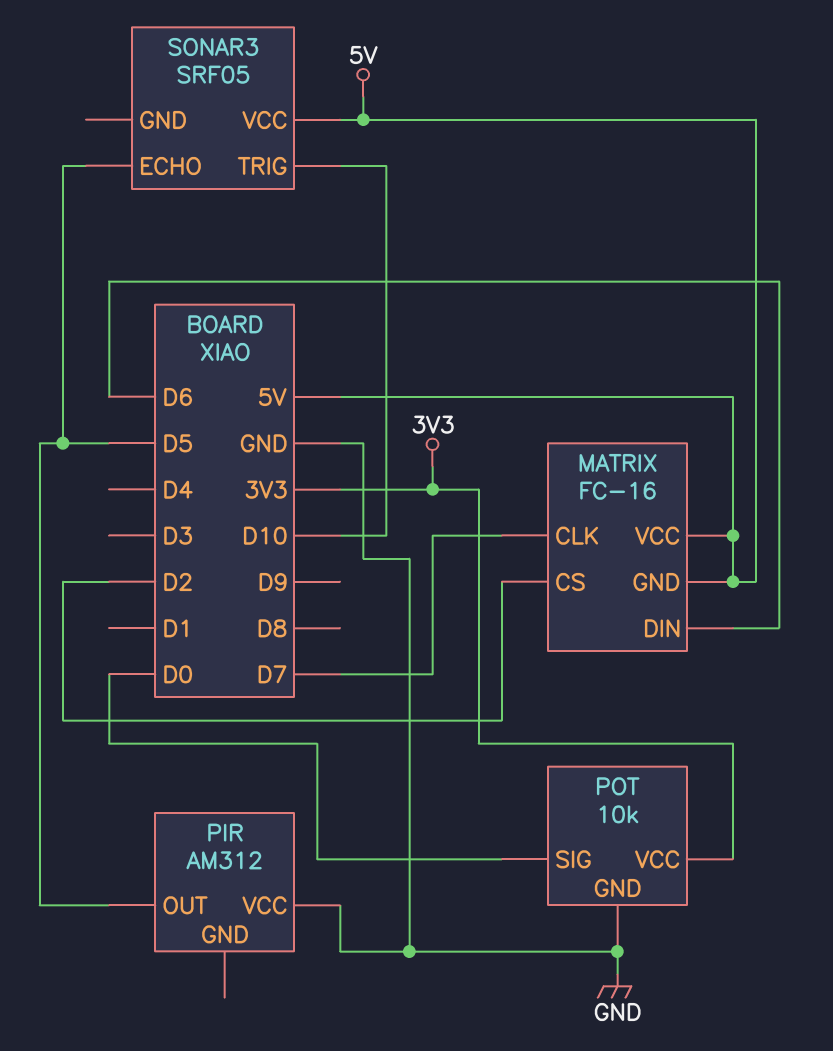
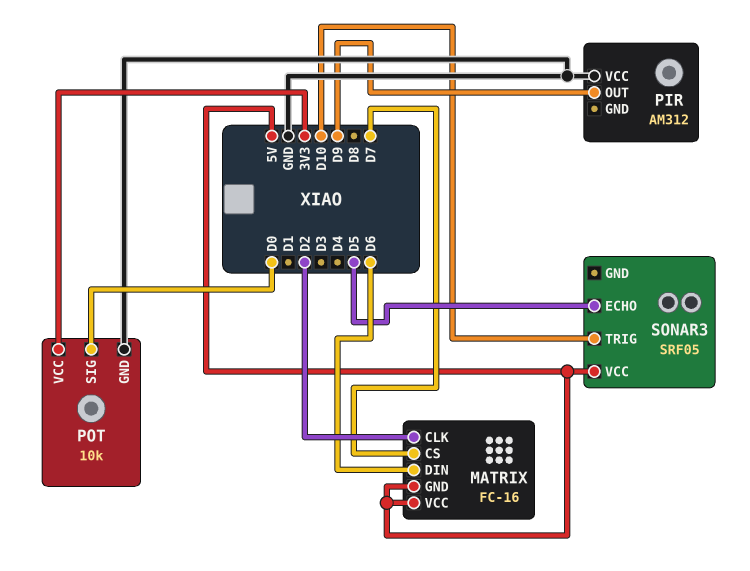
MATRIX pin CLK: D7 -> D2
MATRIX pin CS: D2 -> D7
PIR pin OUT: D5 -> D9

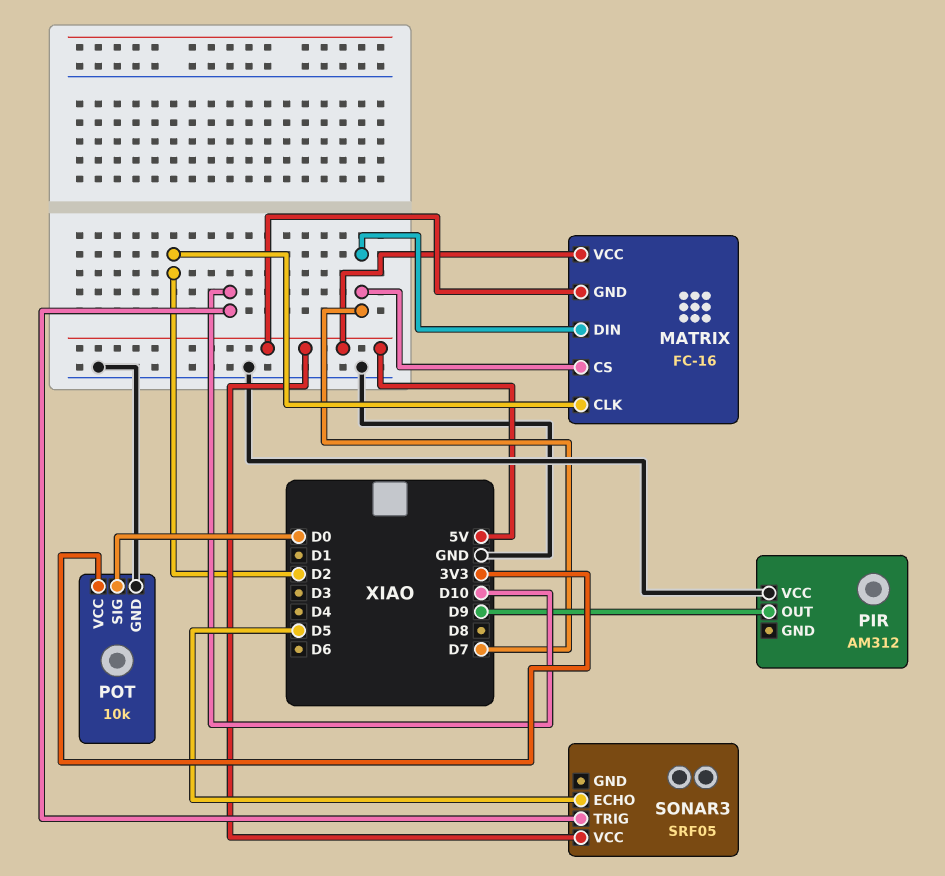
MATRIX pin DIN: D6 -> D7

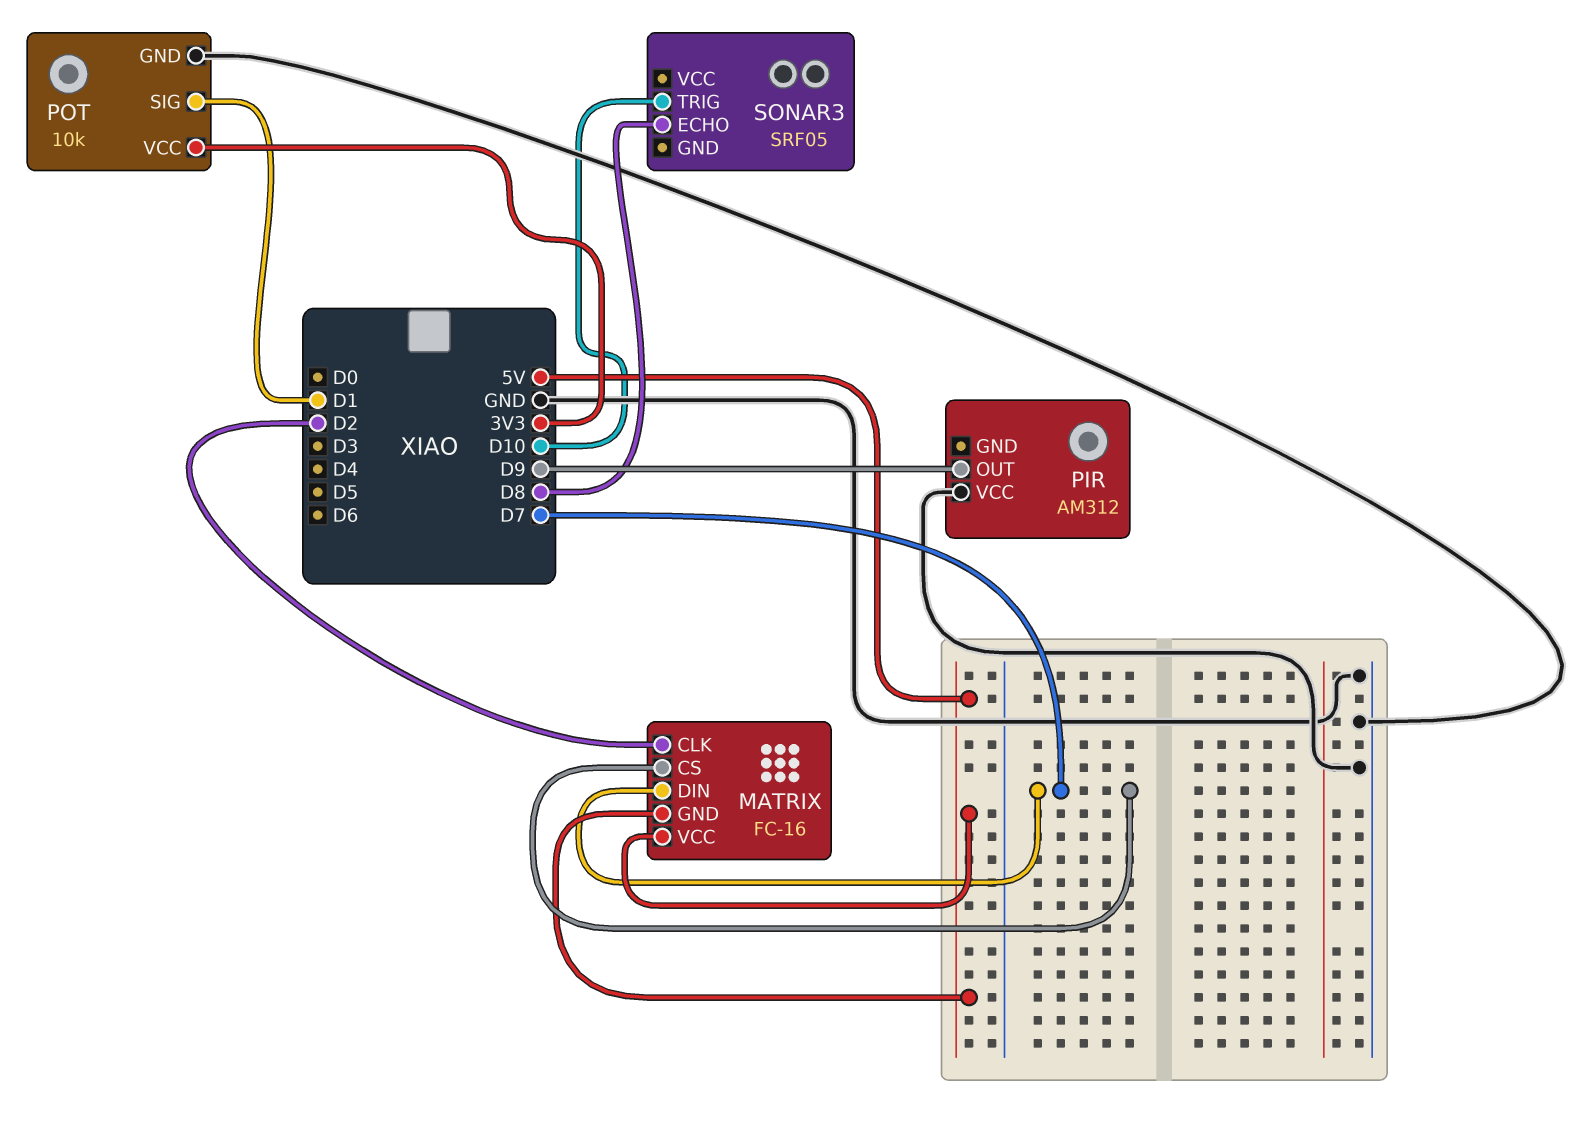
POT pin SIG: D0 -> D1
SONAR3 pin ECHO: D5 -> D8
SONAR3 pin VCC: 5V -> none

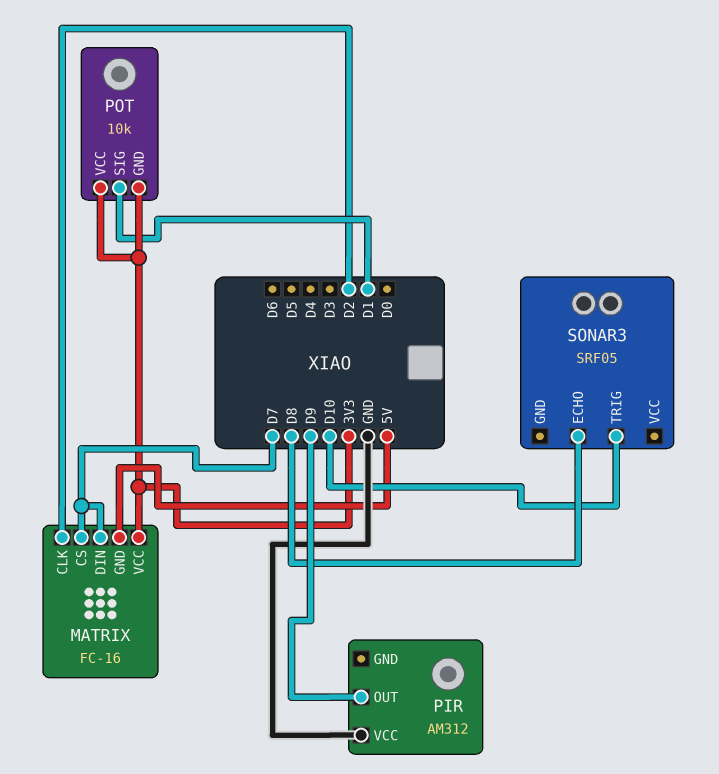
MATRIX pin VCC: 5V -> 3V3
POT pin GND: GND -> 3V3

